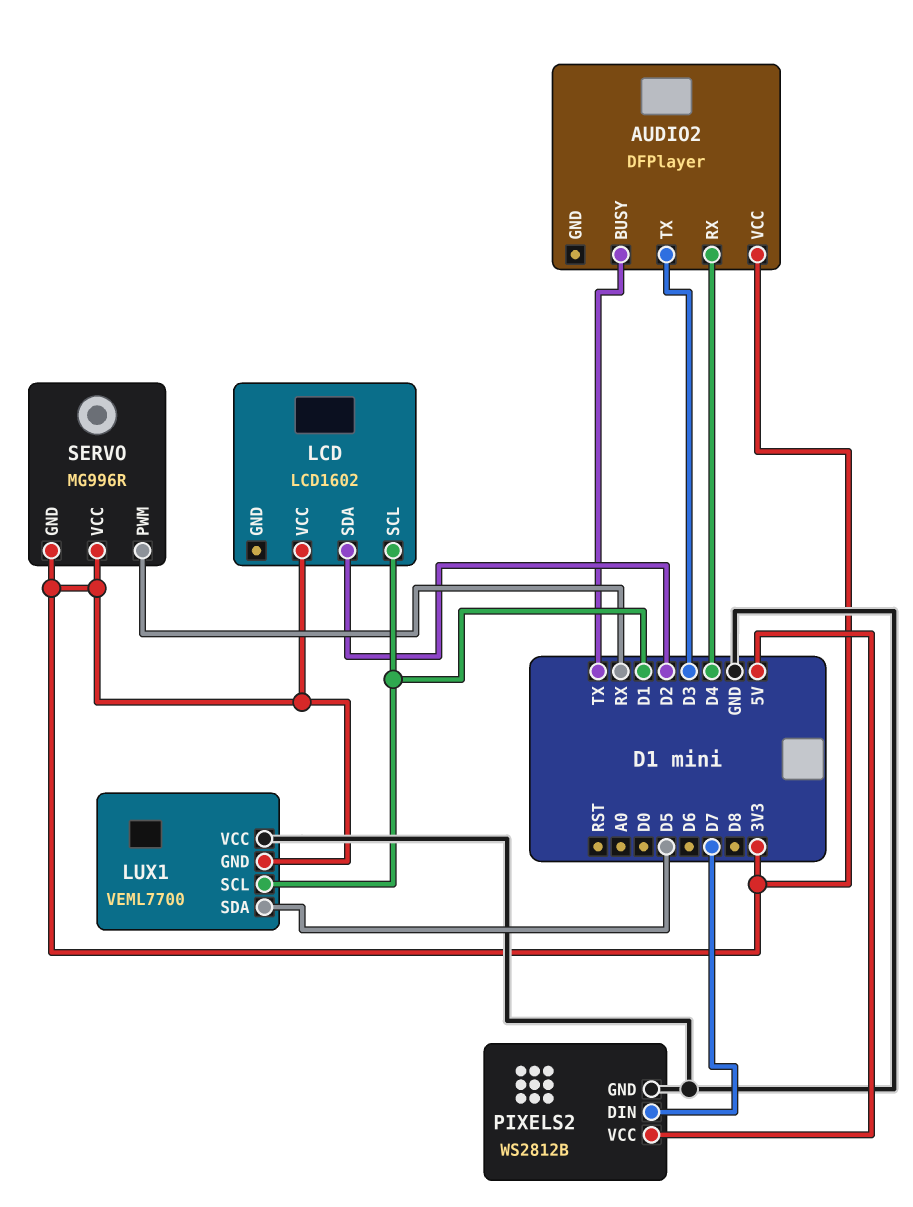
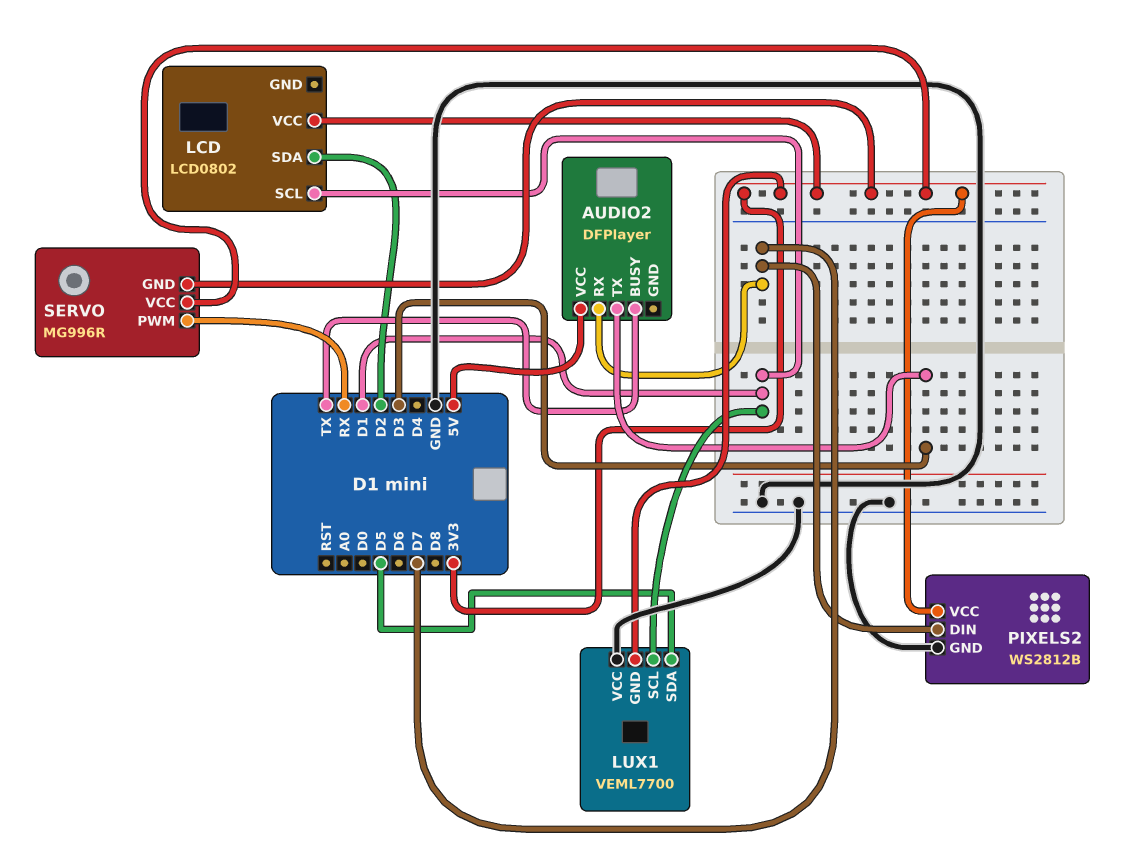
AUDIO2 pin RX: D4 -> D7
AUDIO2 pin VCC: 3V3 -> 5V
LCD: LCD1602 -> LCD0802
PIXELS2 pin VCC: 5V -> 3V3

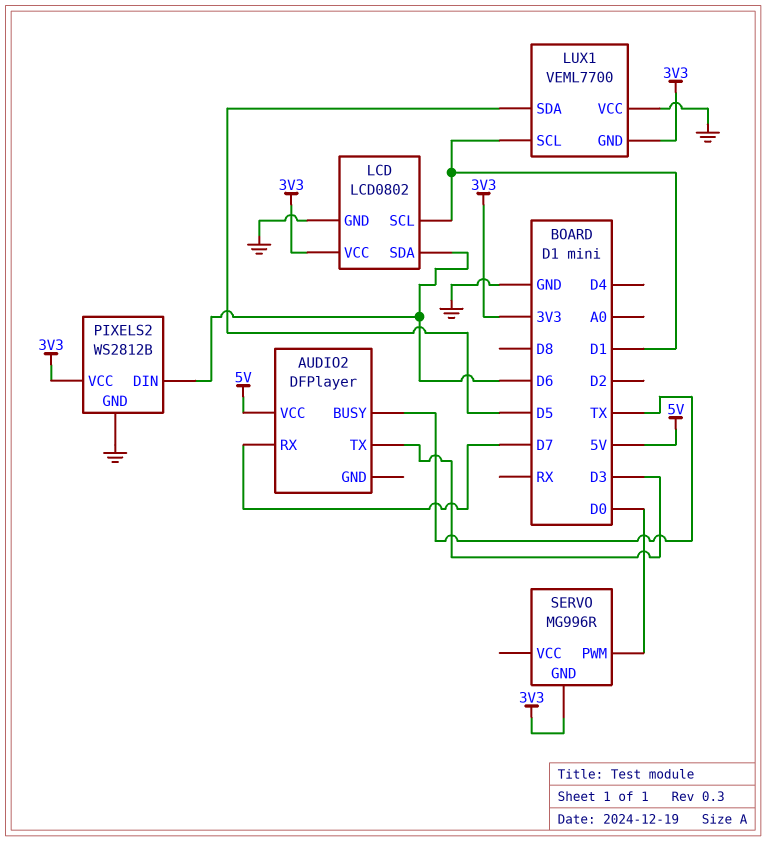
LCD pin GND: none -> GND
LCD pin SDA: D2 -> D6
PIXELS2 pin DIN: D7 -> D6
SERVO pin PWM: RX -> D0
SERVO pin VCC: 3V3 -> none

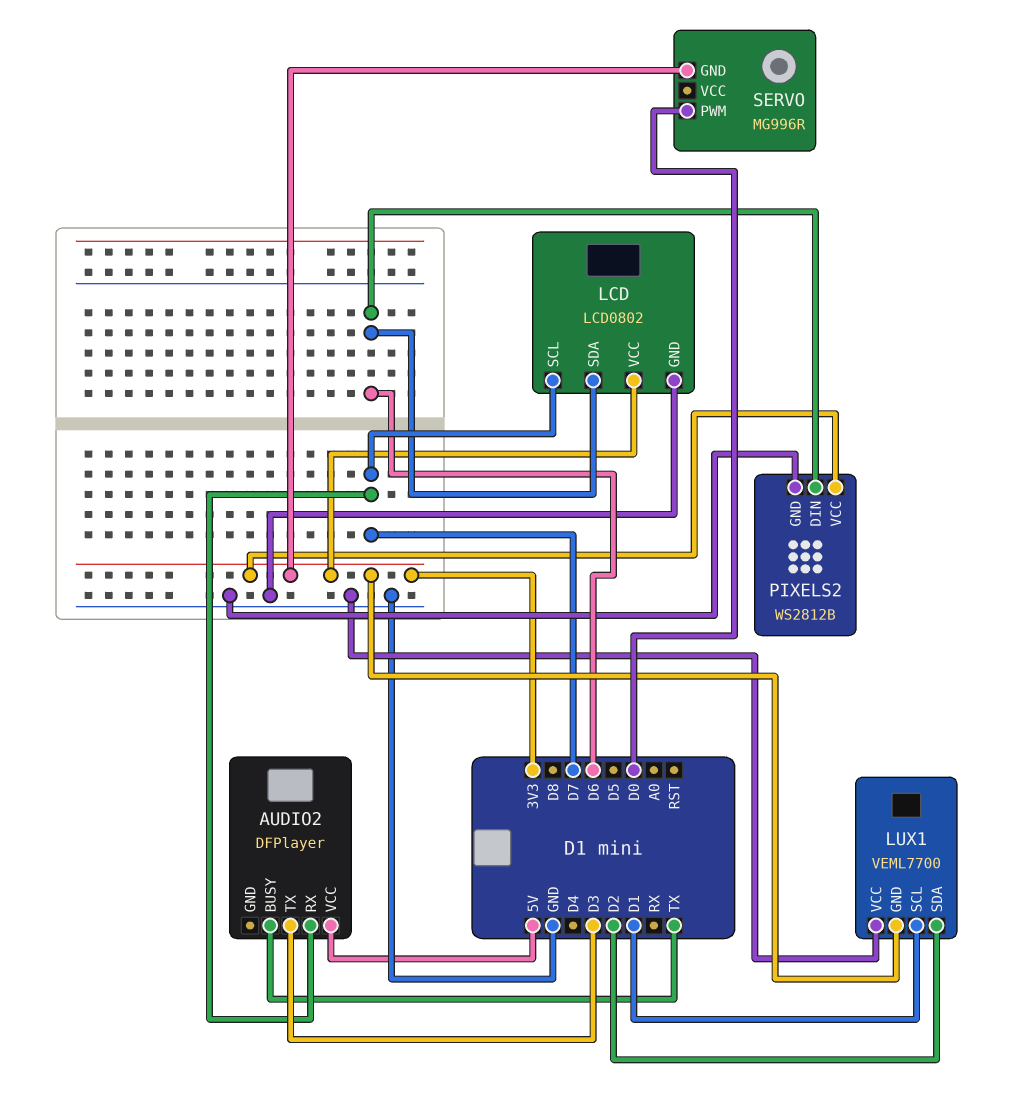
LCD pin SCL: D1 -> D7
LUX1 pin SDA: D5 -> D2

